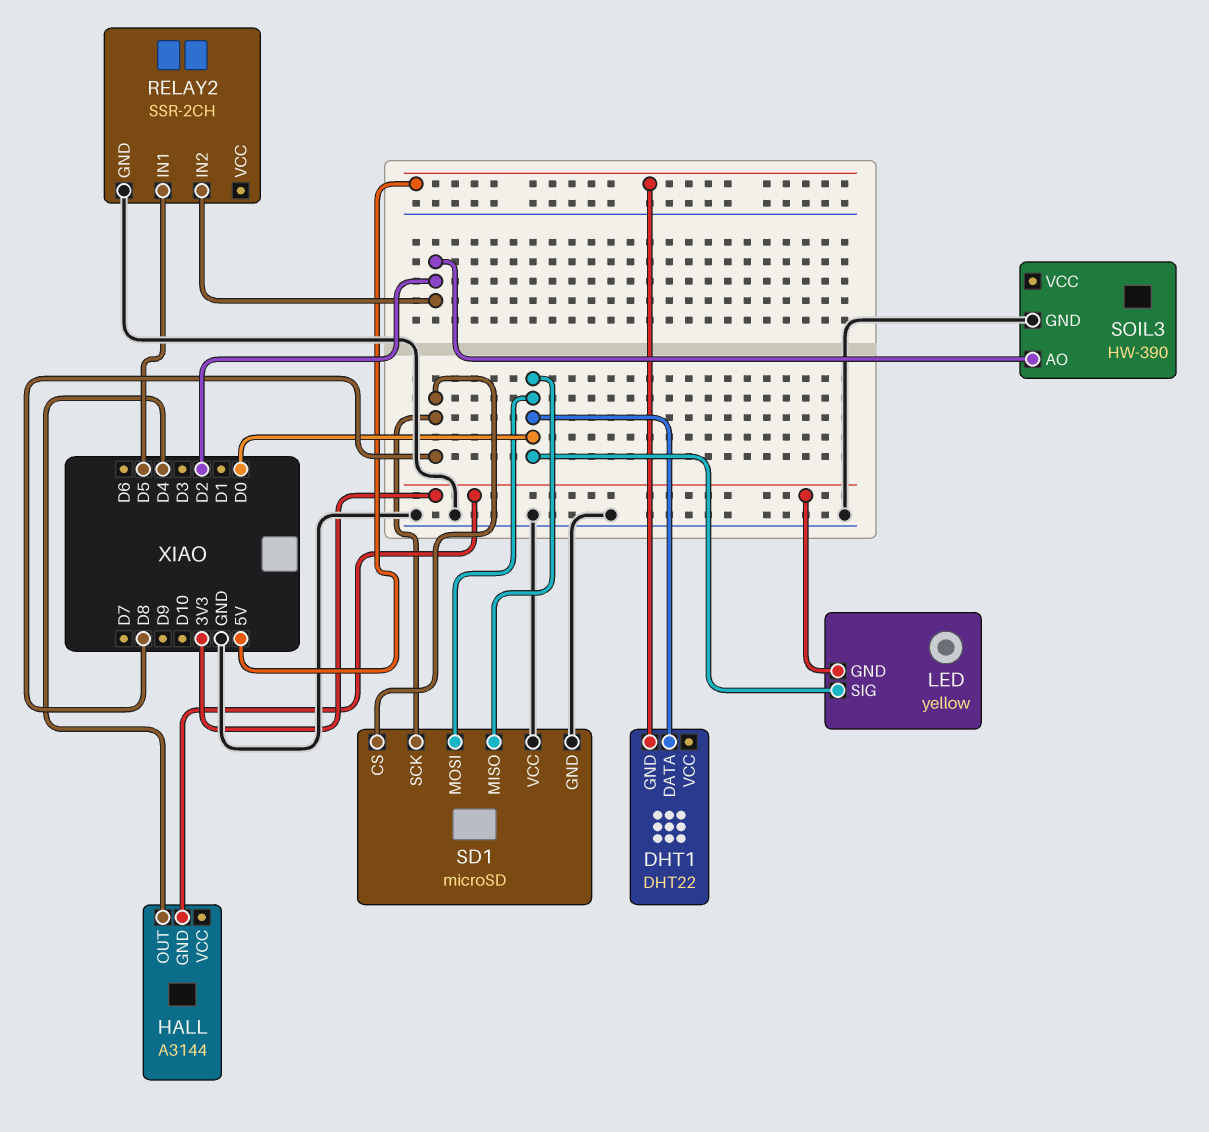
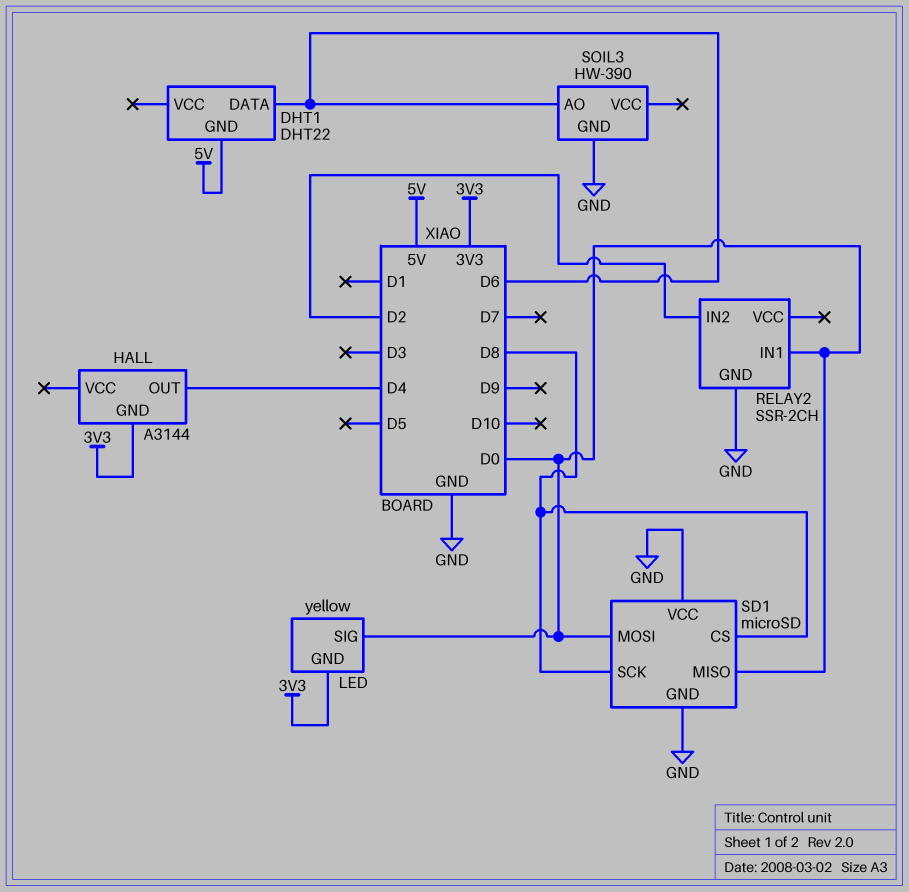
DHT1 pin DATA: D0 -> D6
RELAY2 pin IN1: D5 -> D0
SOIL3 pin AO: D2 -> D6

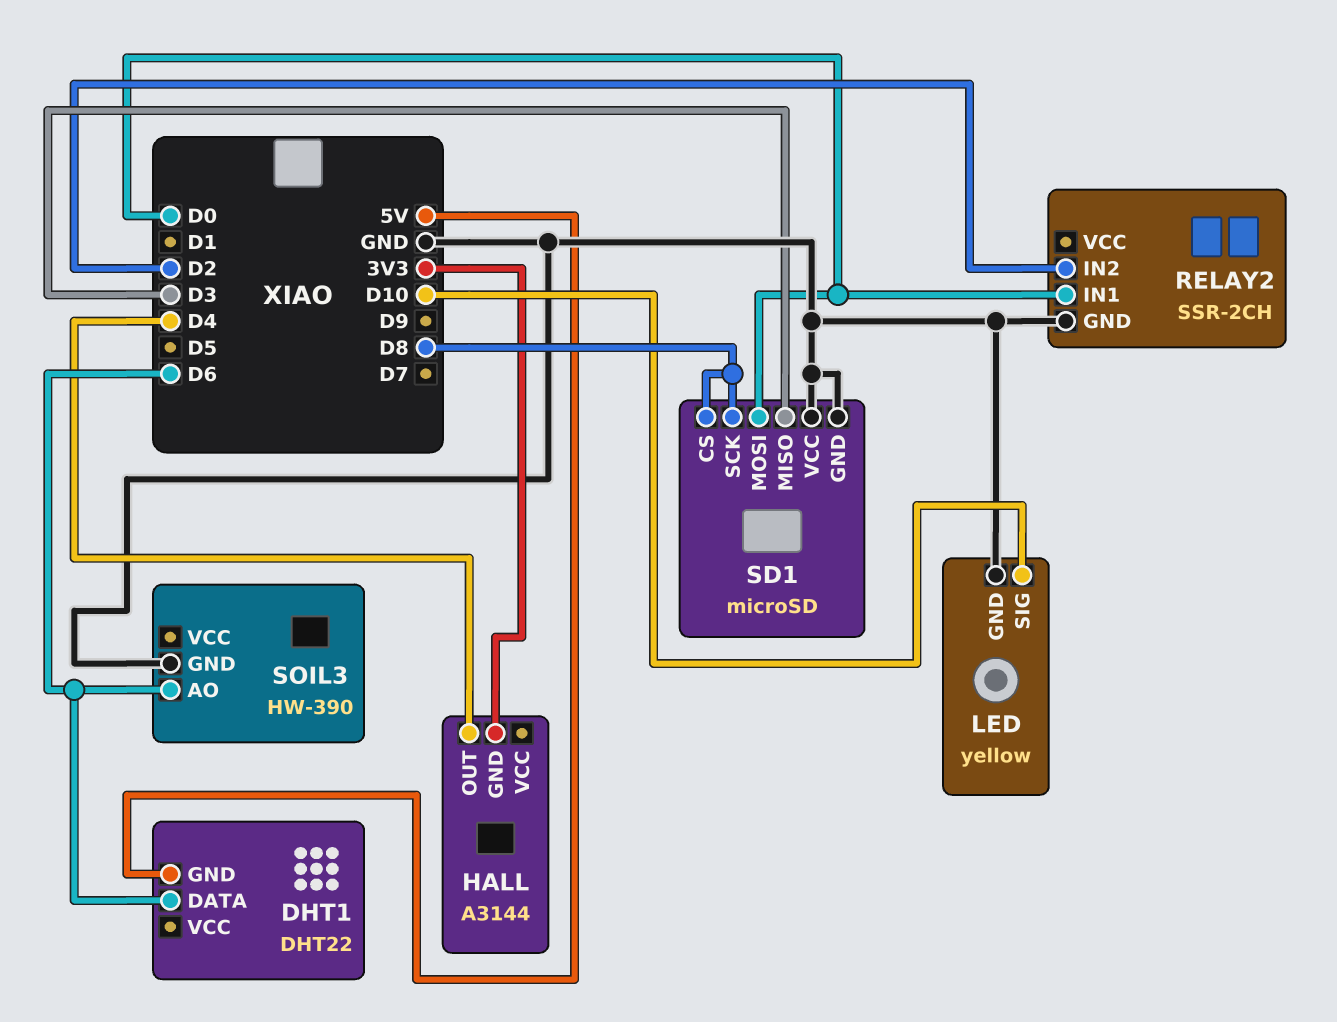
LED pin GND: 3V3 -> GND
LED pin SIG: D0 -> D10
SD1 pin MISO: D0 -> D3

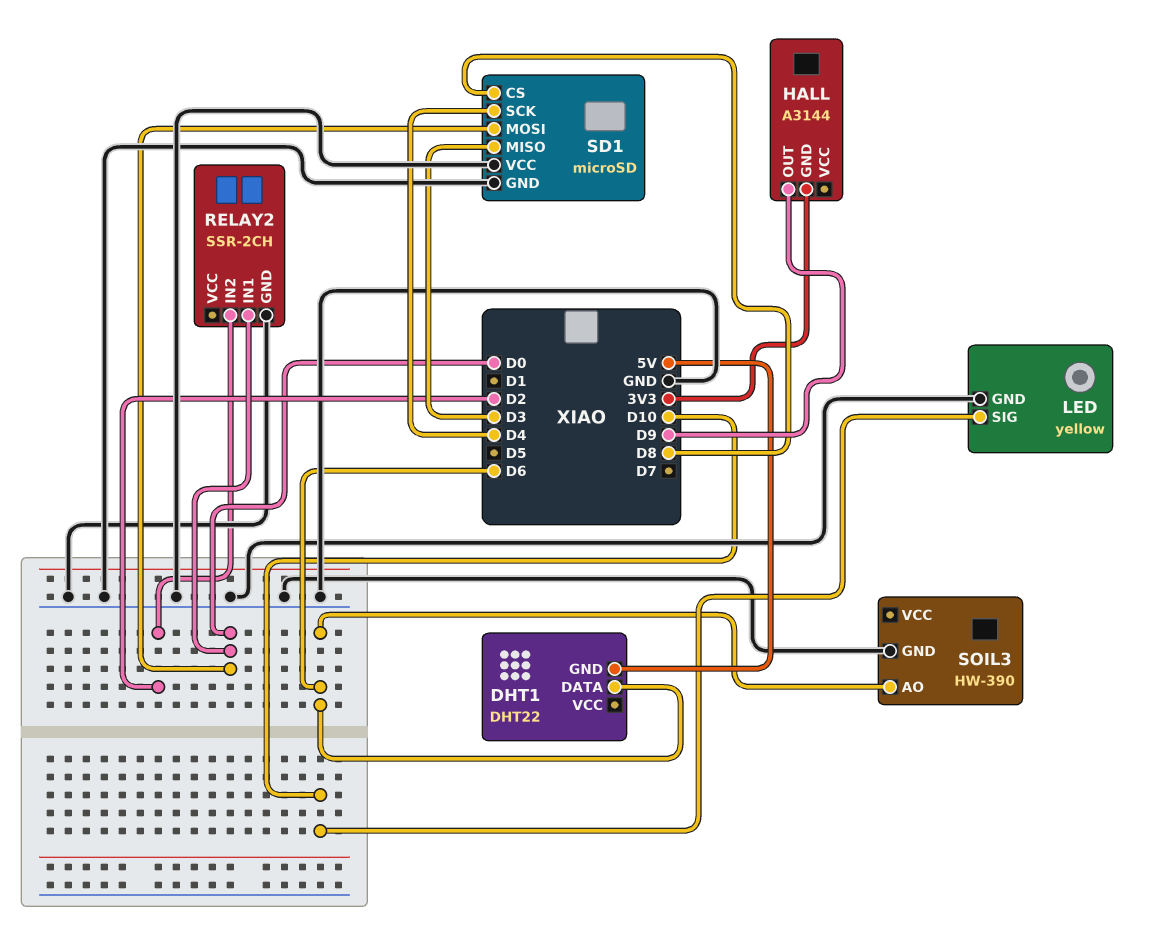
HALL pin OUT: D4 -> D9
SD1 pin SCK: D8 -> D4

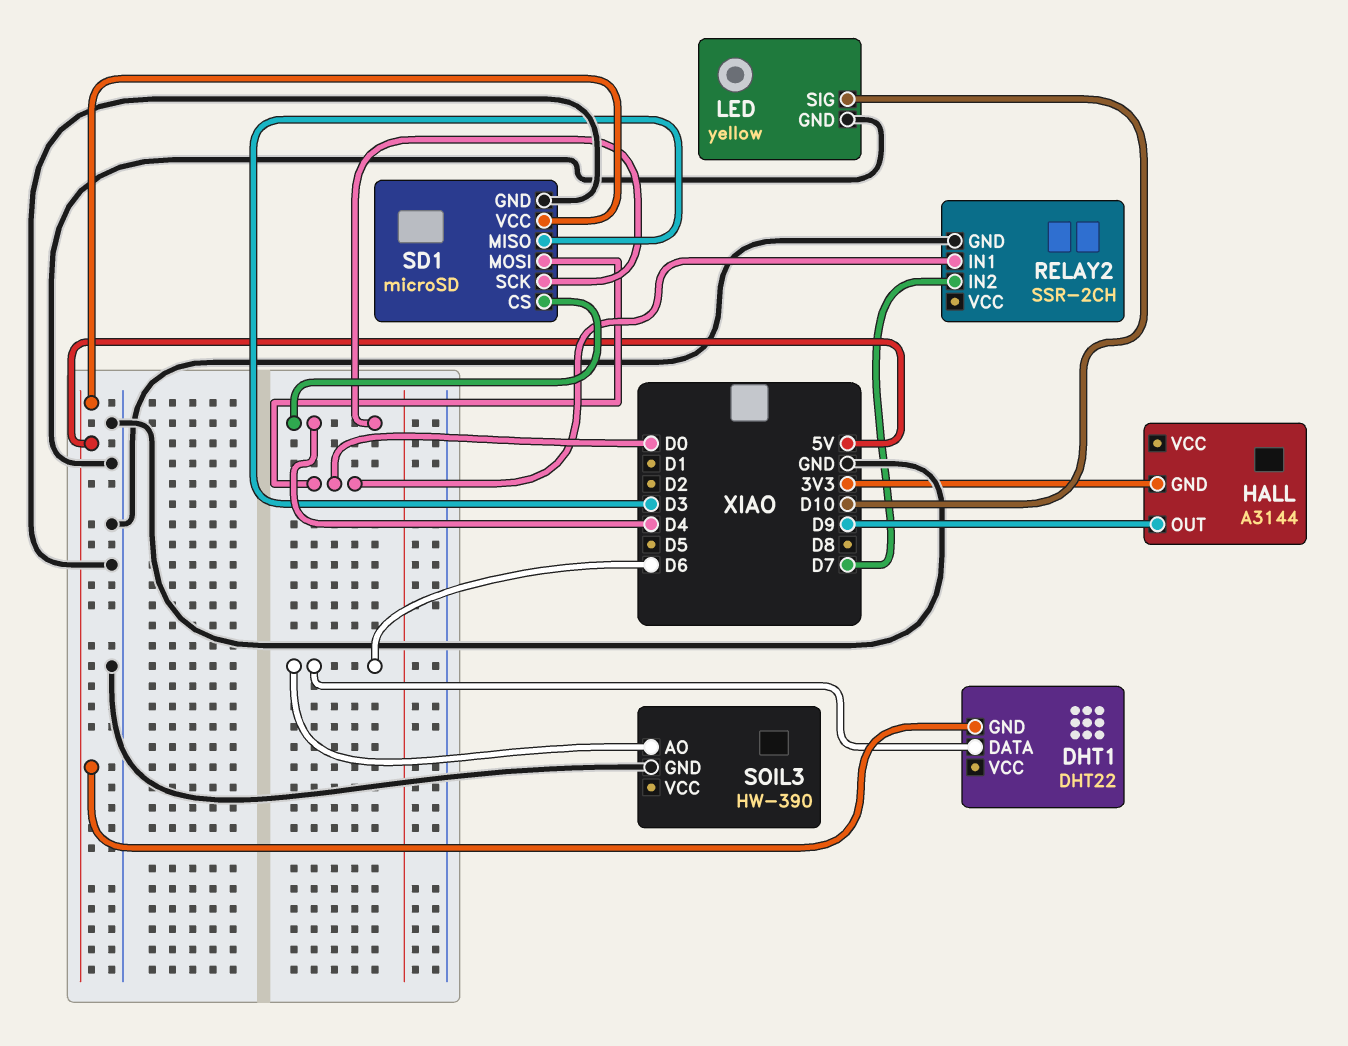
RELAY2 pin IN2: D2 -> D7
SD1 pin CS: D8 -> D4
SD1 pin VCC: GND -> 5V

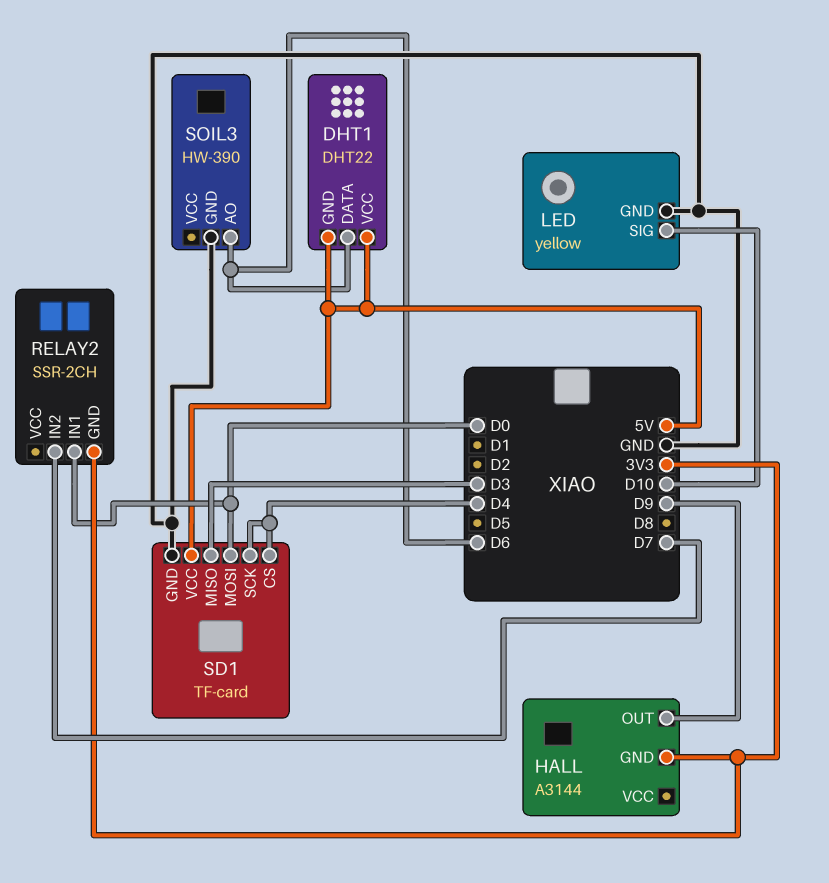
DHT1 pin VCC: none -> 5V
RELAY2 pin GND: GND -> 3V3
SD1: microSD -> TF-card

